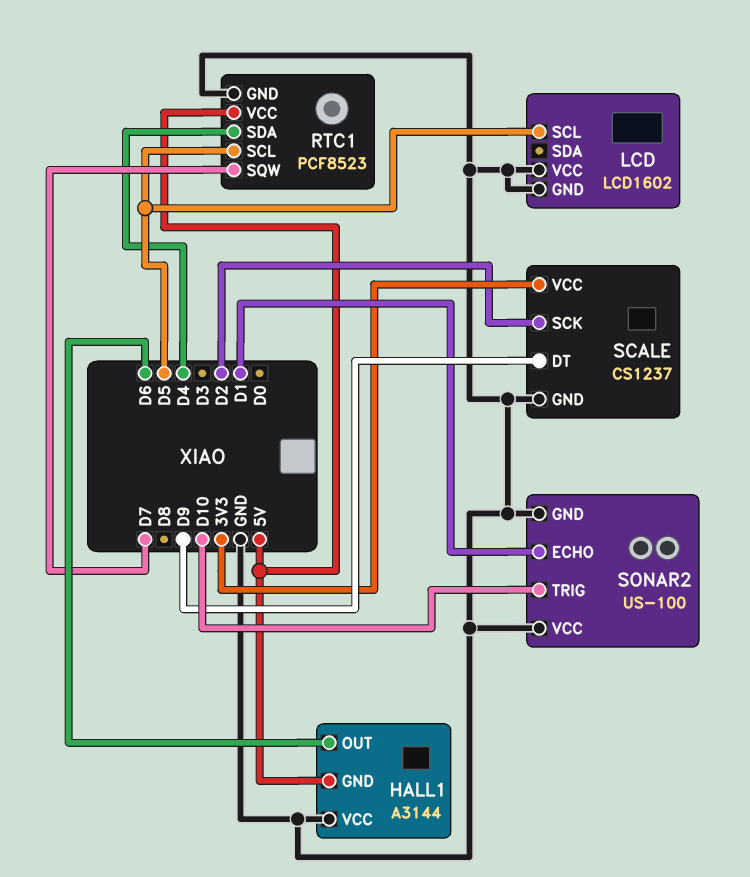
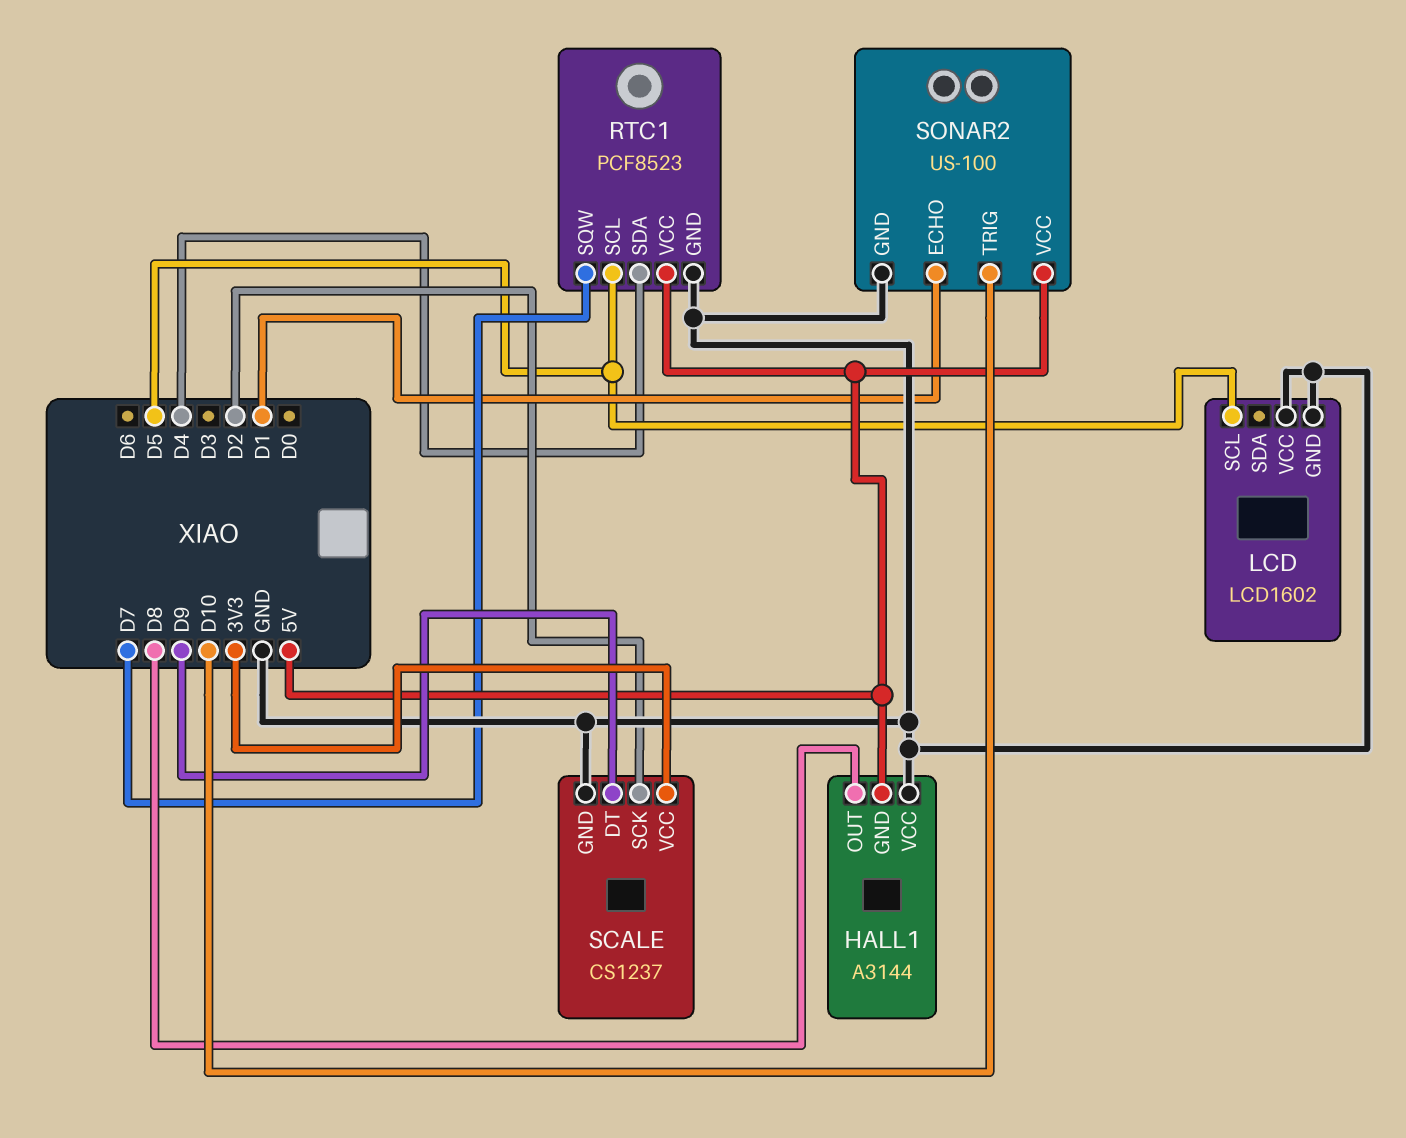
HALL1 pin OUT: D6 -> D8
SONAR2 pin VCC: GND -> 5V

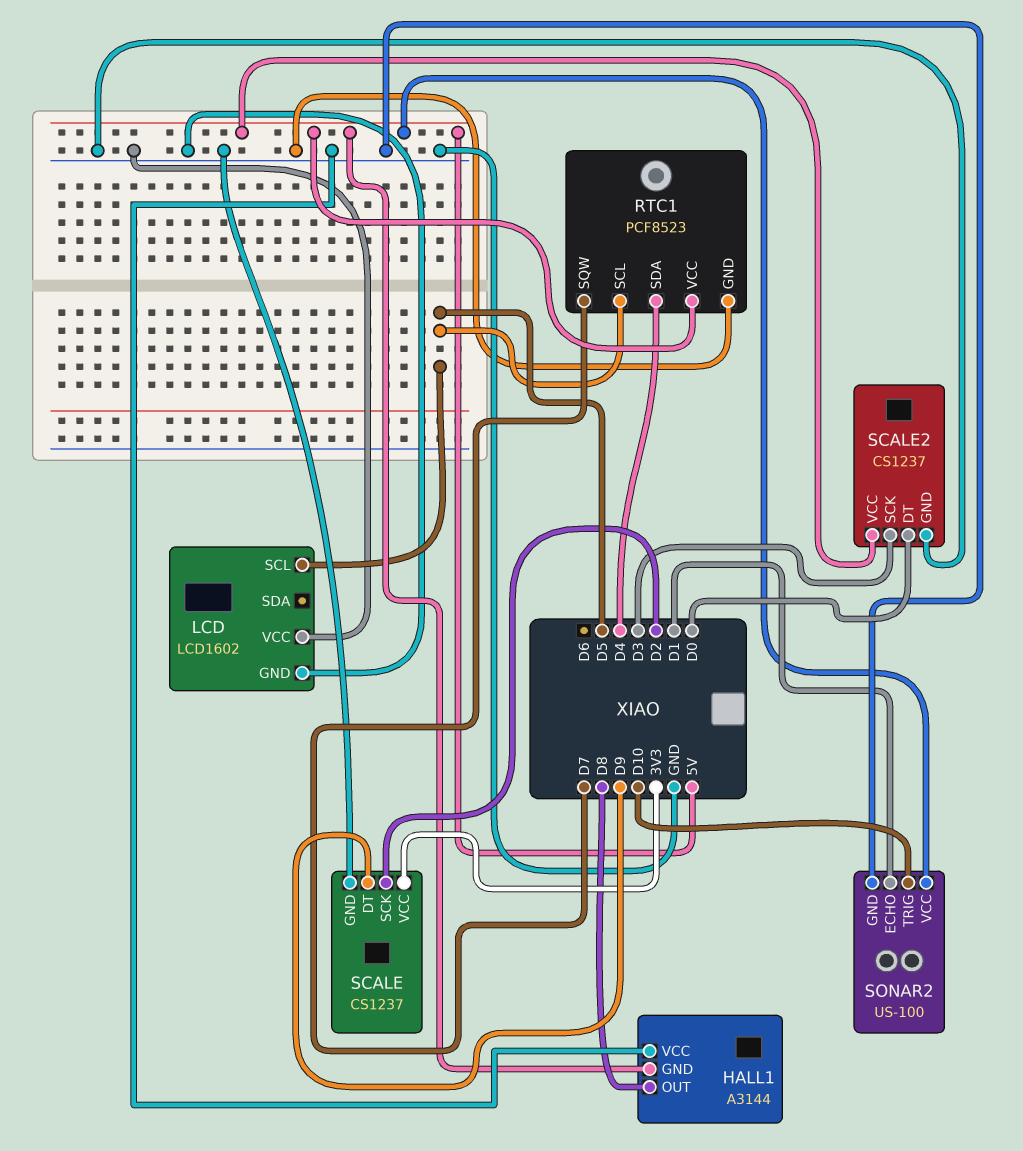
SCALE2: none -> CS1237
SCALE2 pin DT: none -> D0
SCALE2 pin GND: none -> GND
SCALE2 pin SCK: none -> D3
SCALE2 pin VCC: none -> 5V

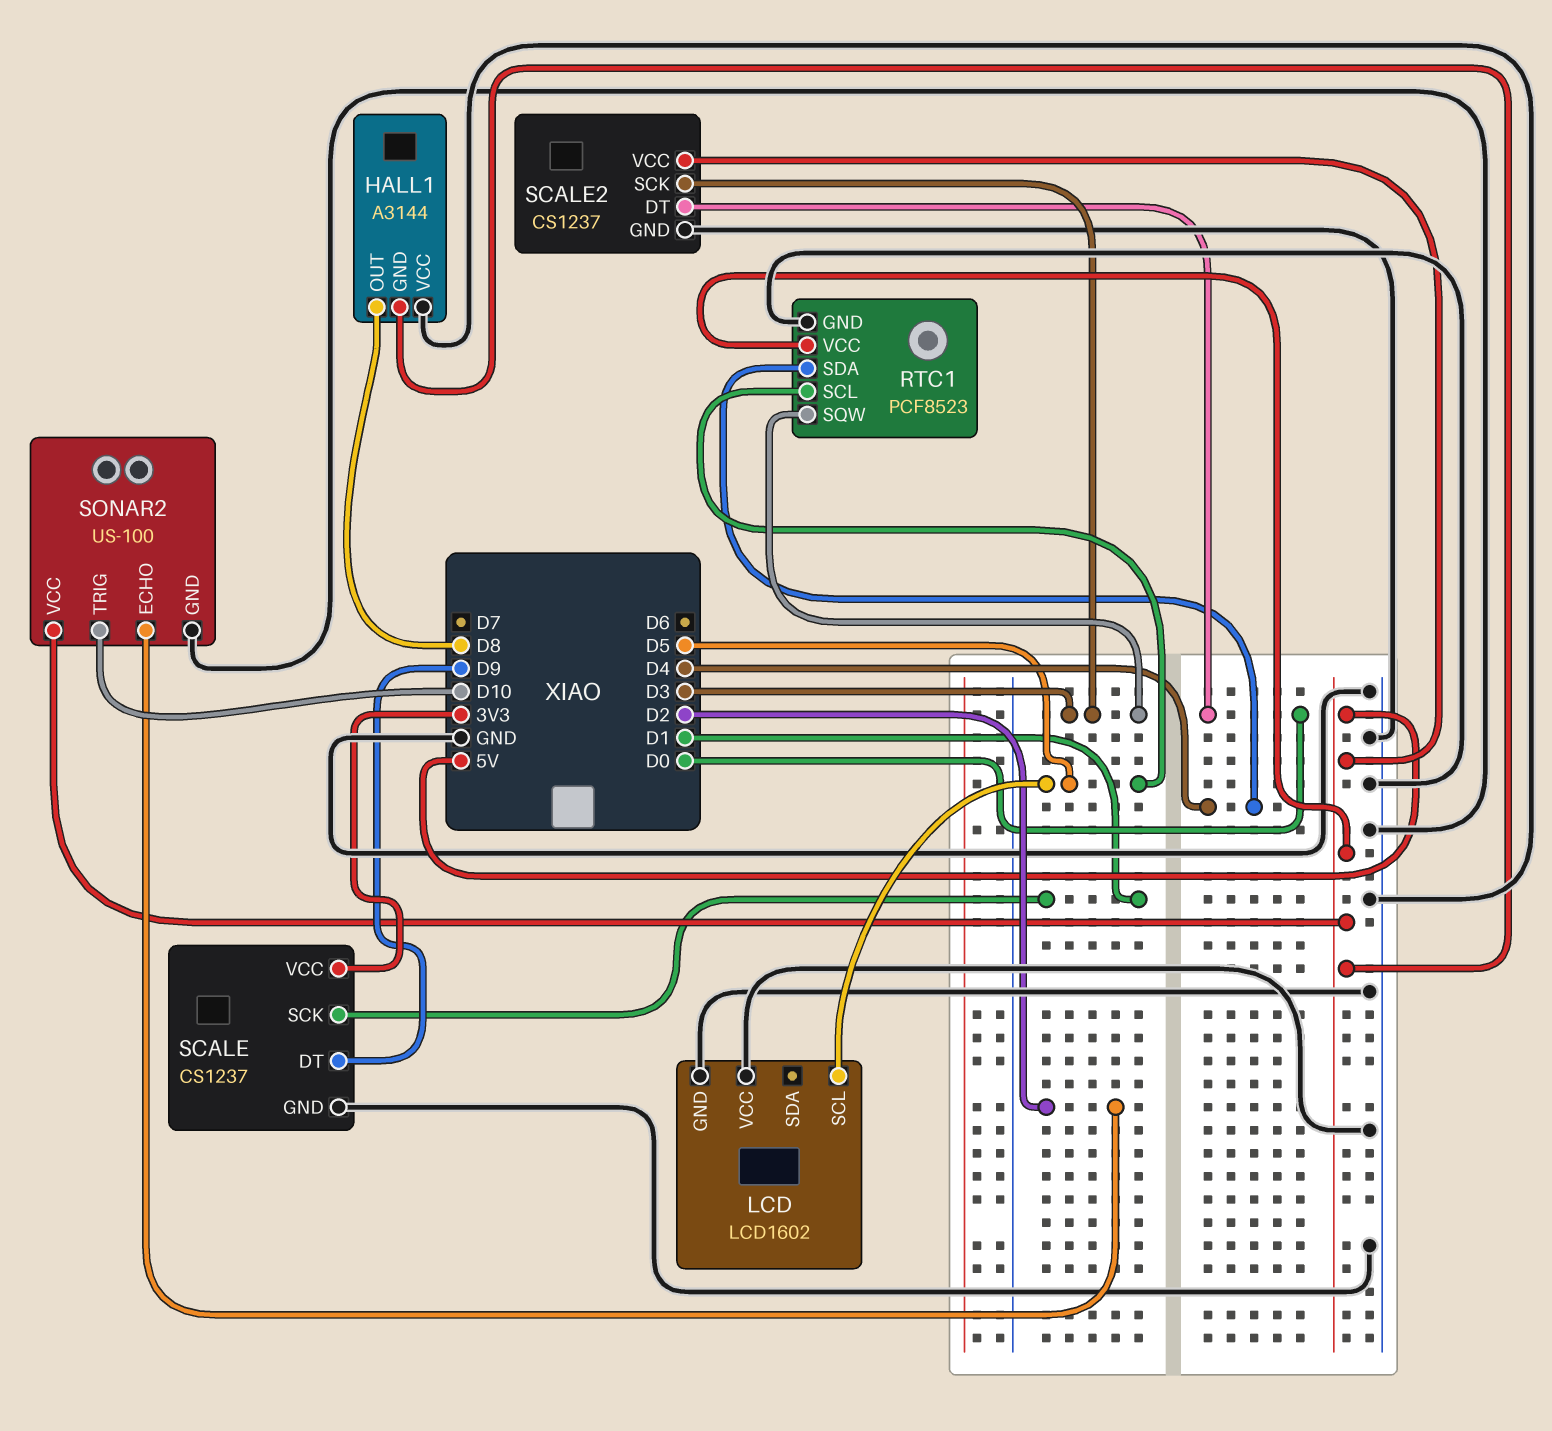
RTC1 pin SQW: D7 -> D3
SCALE pin SCK: D2 -> D1
SONAR2 pin ECHO: D1 -> D2

